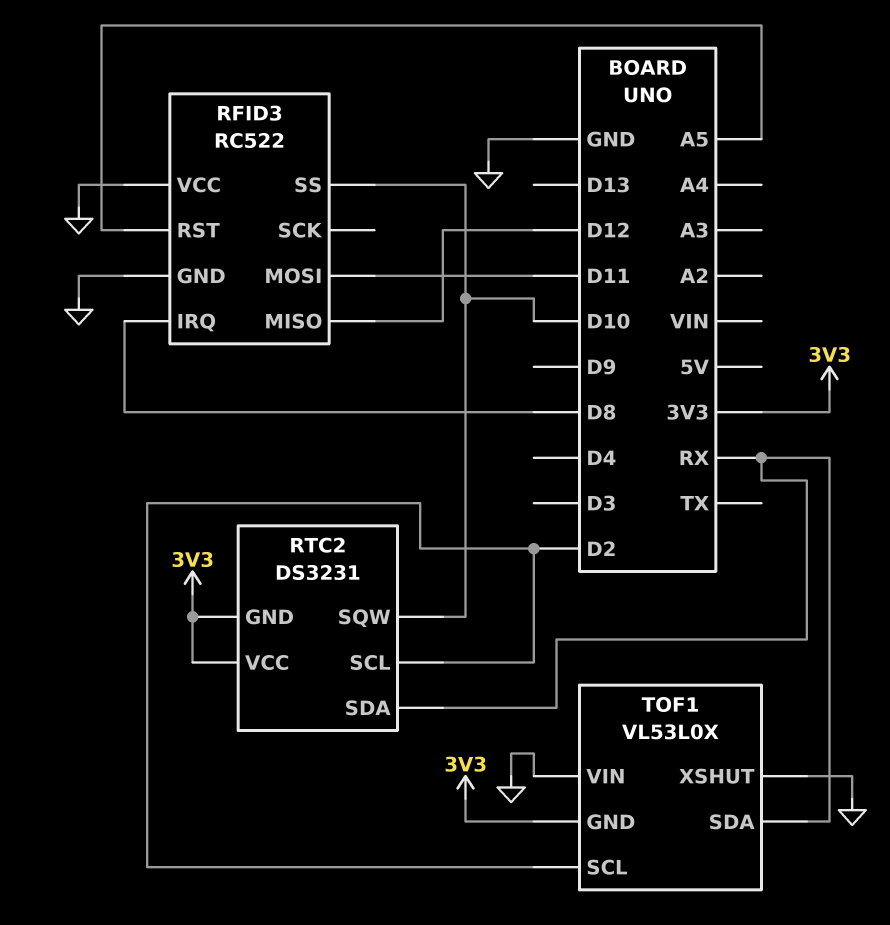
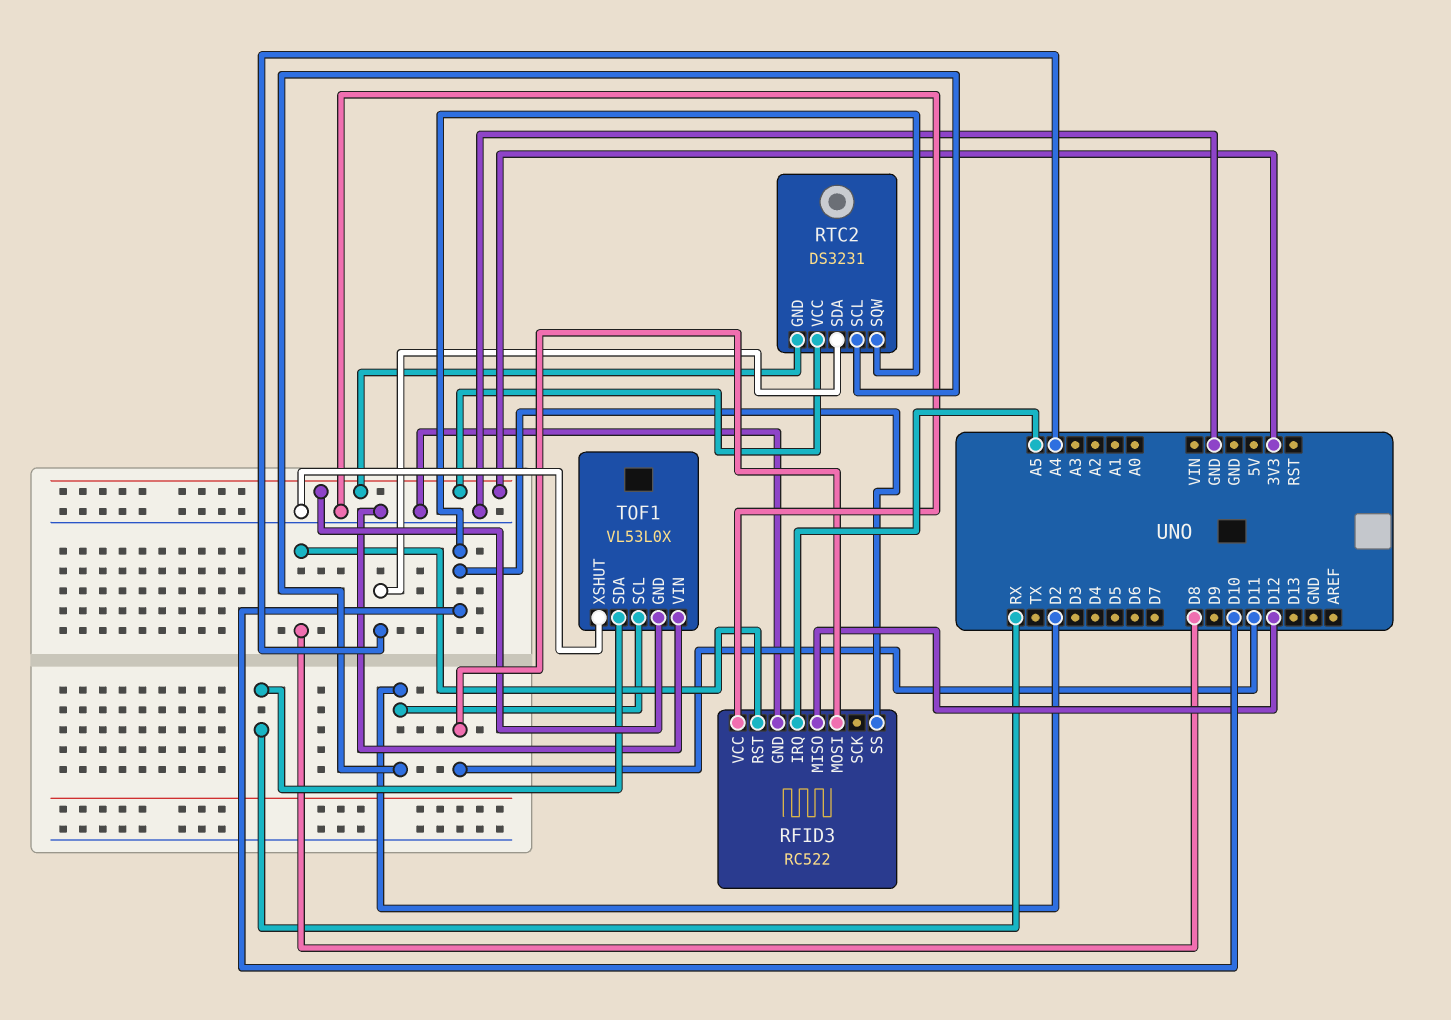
RFID3 pin IRQ: D8 -> A5
RFID3 pin RST: A5 -> D8
RTC2 pin SDA: RX -> A4

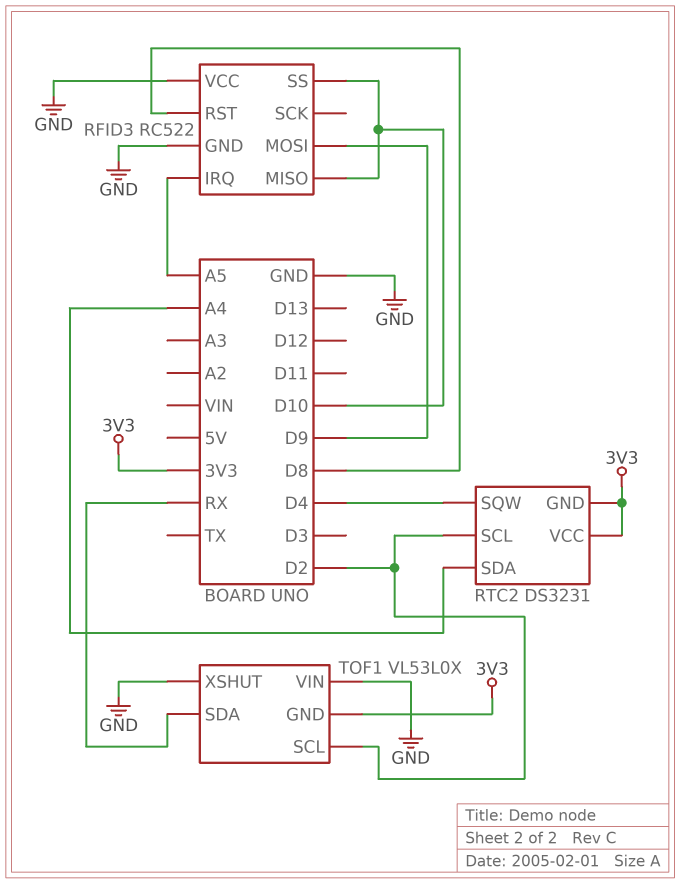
RFID3 pin MISO: D12 -> D10
RFID3 pin MOSI: D11 -> D9
RTC2 pin SQW: D10 -> D4

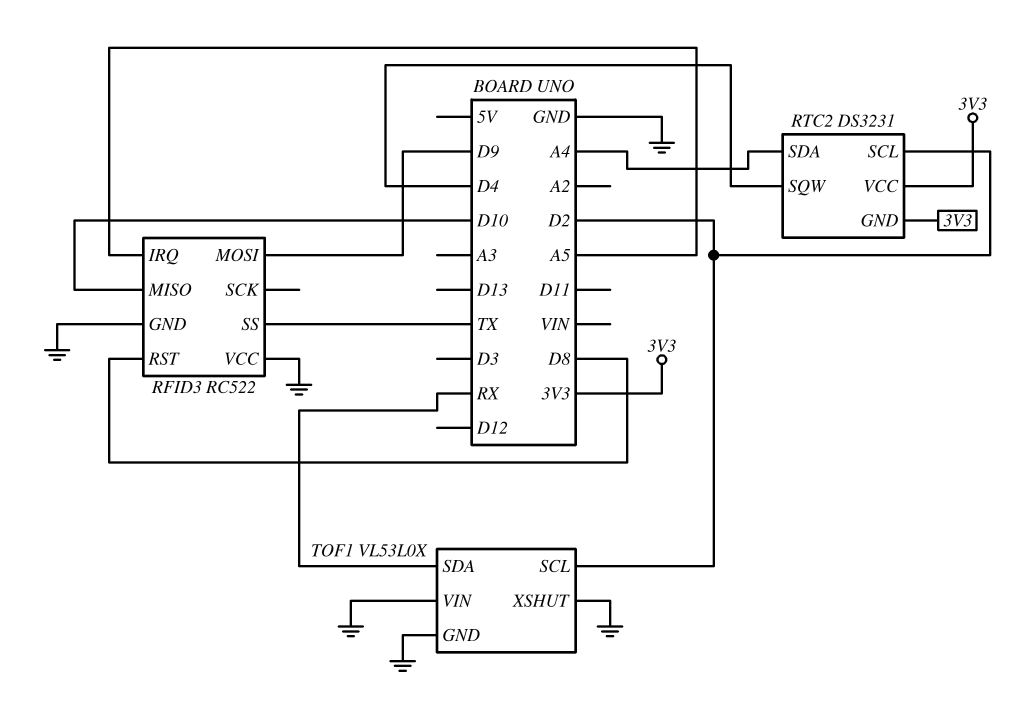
RFID3 pin SS: D10 -> TX
TOF1 pin GND: 3V3 -> GND

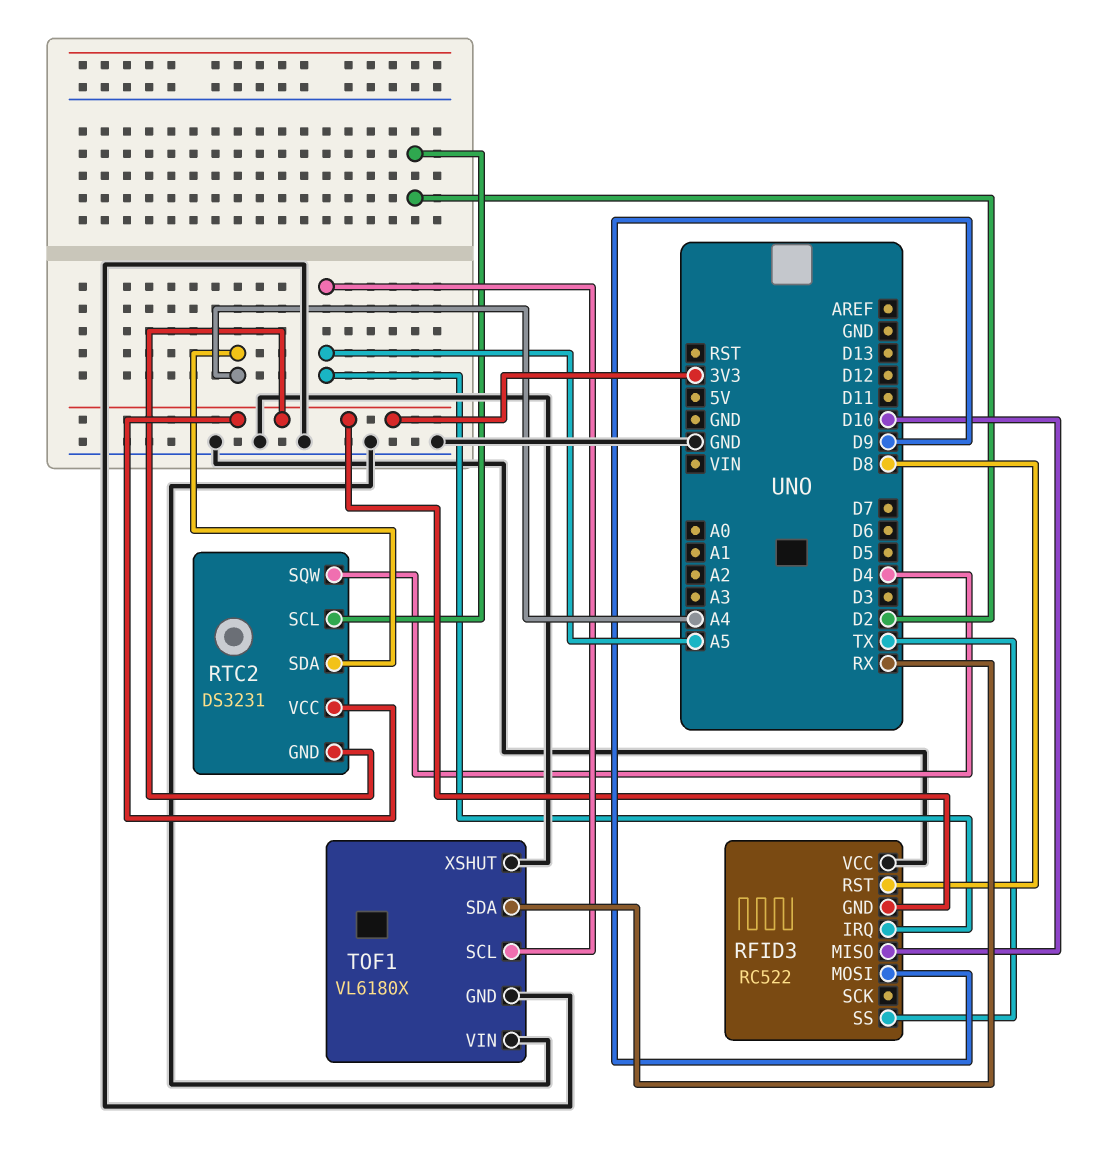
RFID3 pin GND: GND -> 3V3
TOF1: VL53L0X -> VL6180X
TOF1 pin SCL: D2 -> A5

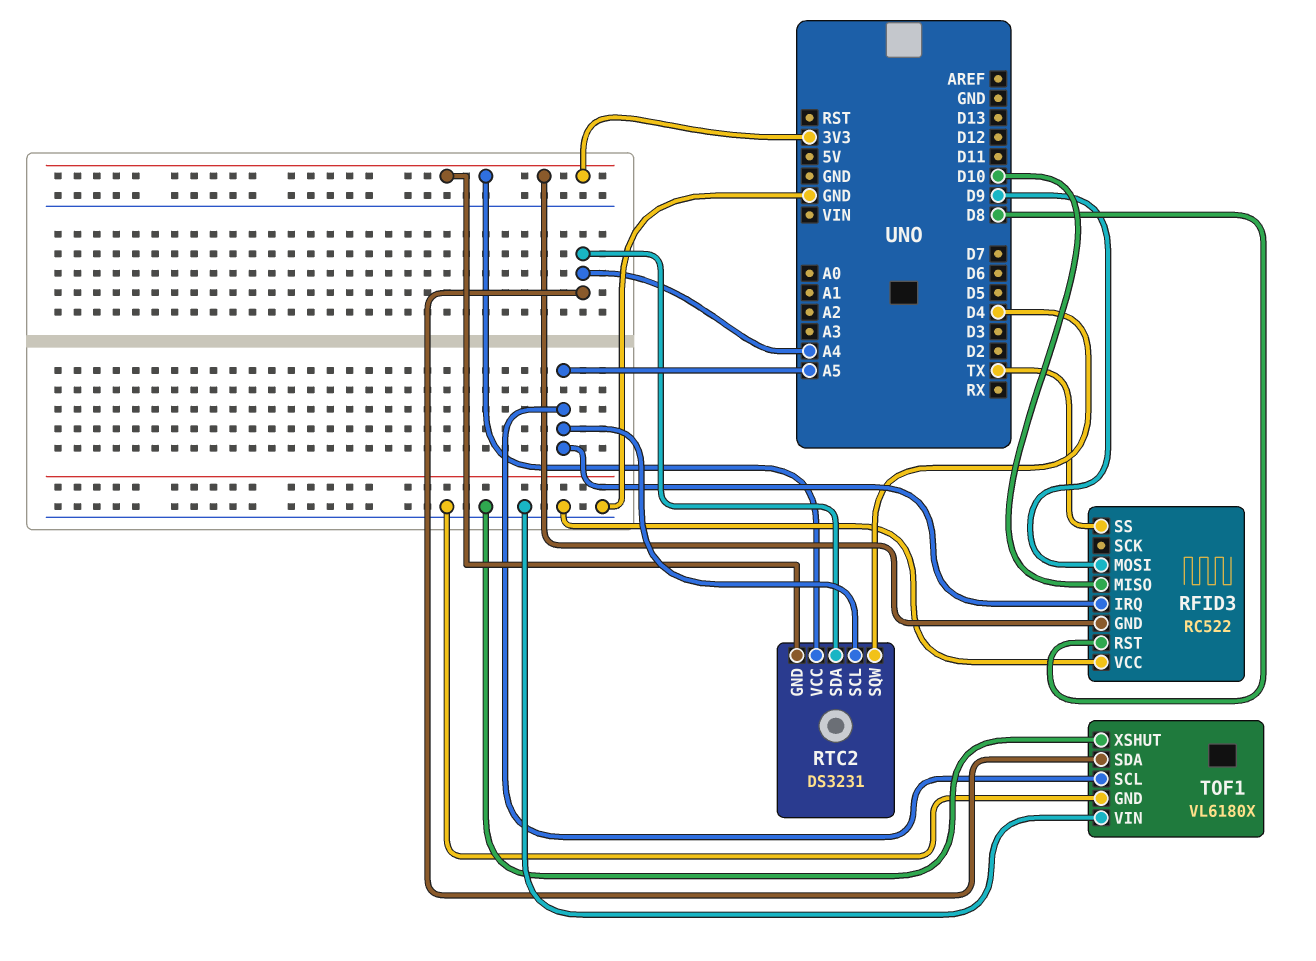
RTC2 pin SCL: D2 -> A5
TOF1 pin SDA: RX -> A4

